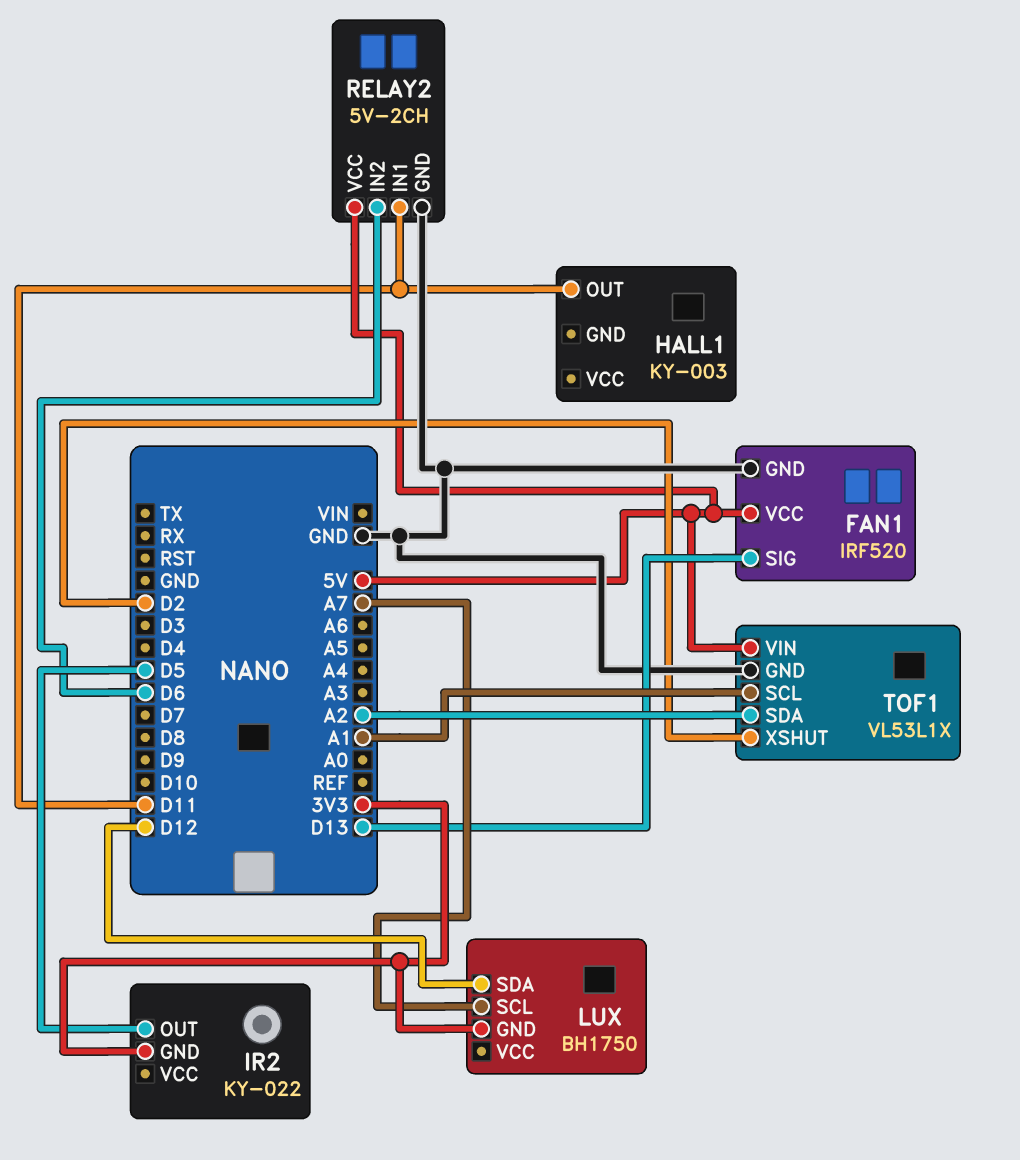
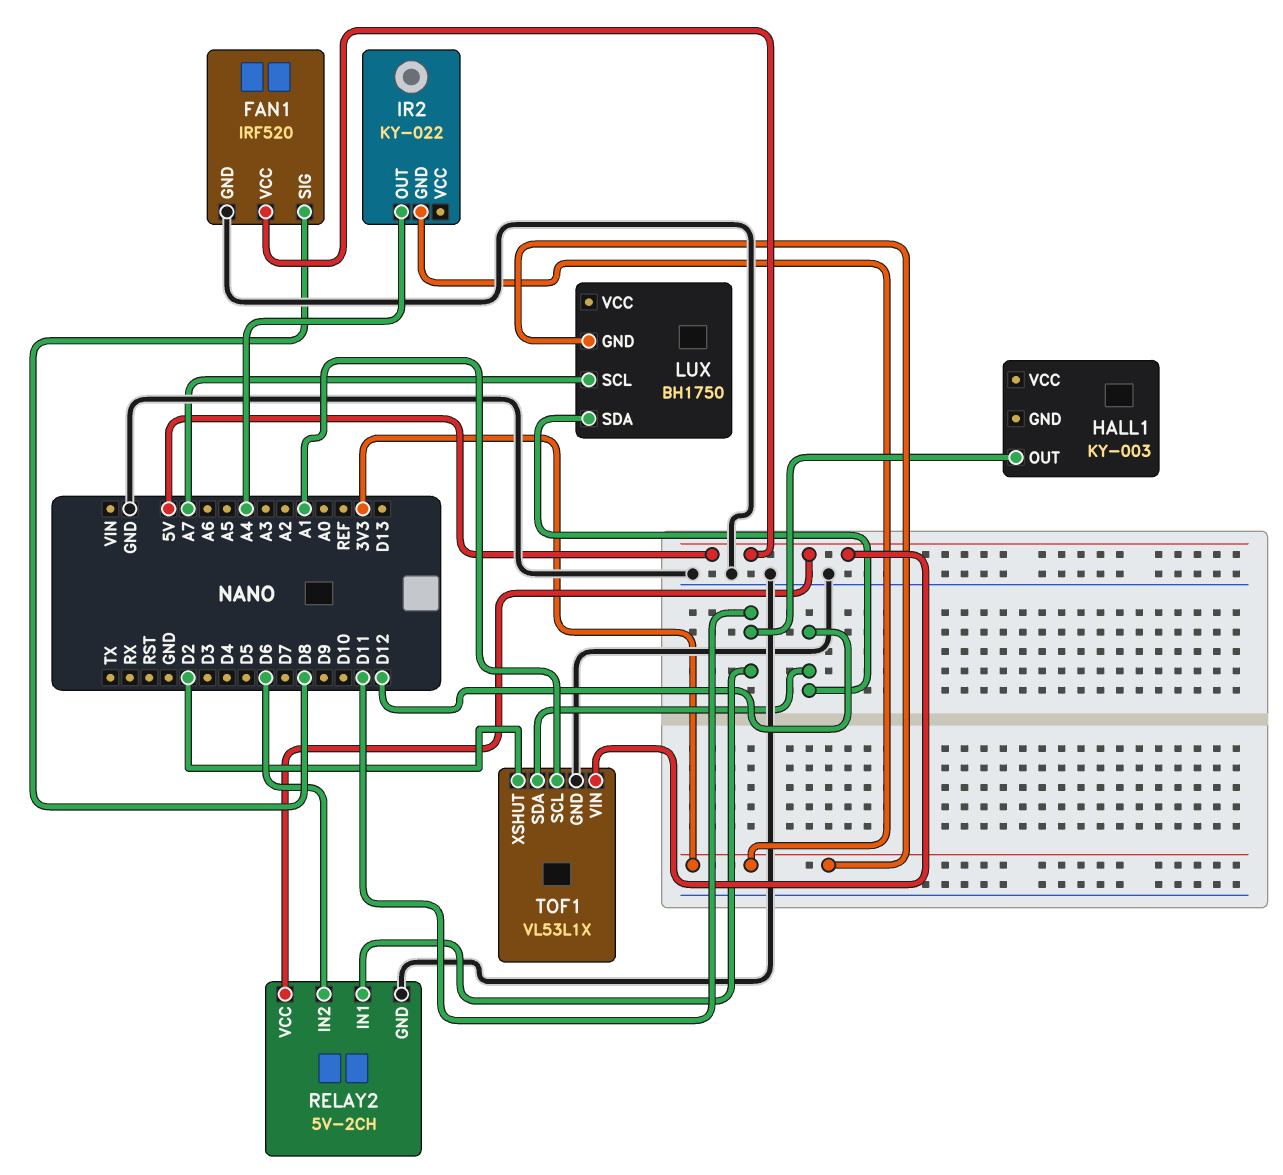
FAN1 pin SIG: D13 -> D8
IR2 pin OUT: D5 -> A4
TOF1 pin SDA: A2 -> D12

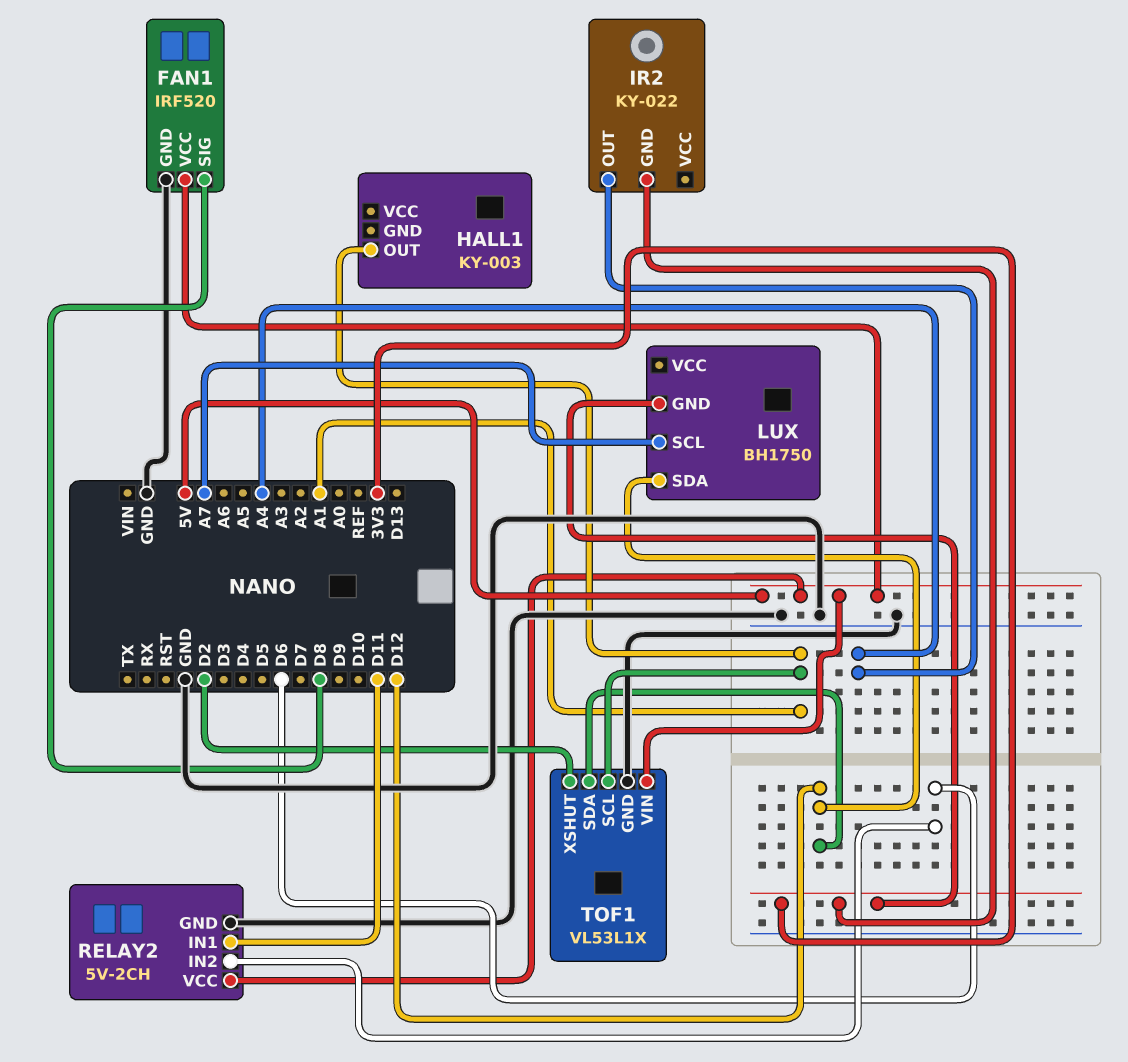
HALL1 pin OUT: D11 -> A1

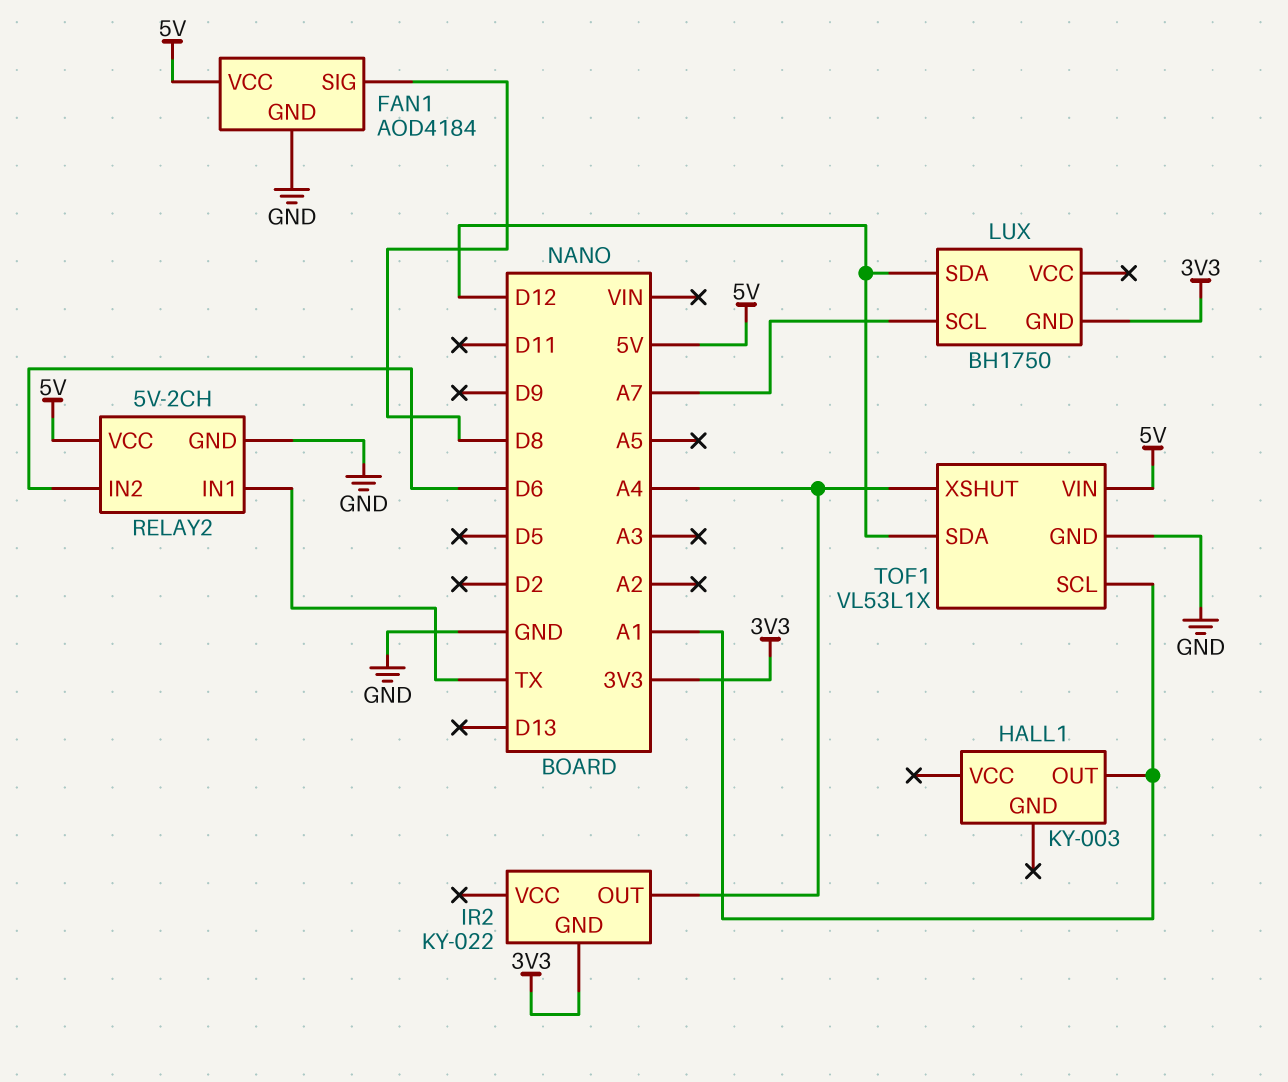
FAN1: IRF520 -> AOD4184
RELAY2 pin IN1: D11 -> TX
TOF1 pin XSHUT: D2 -> A4

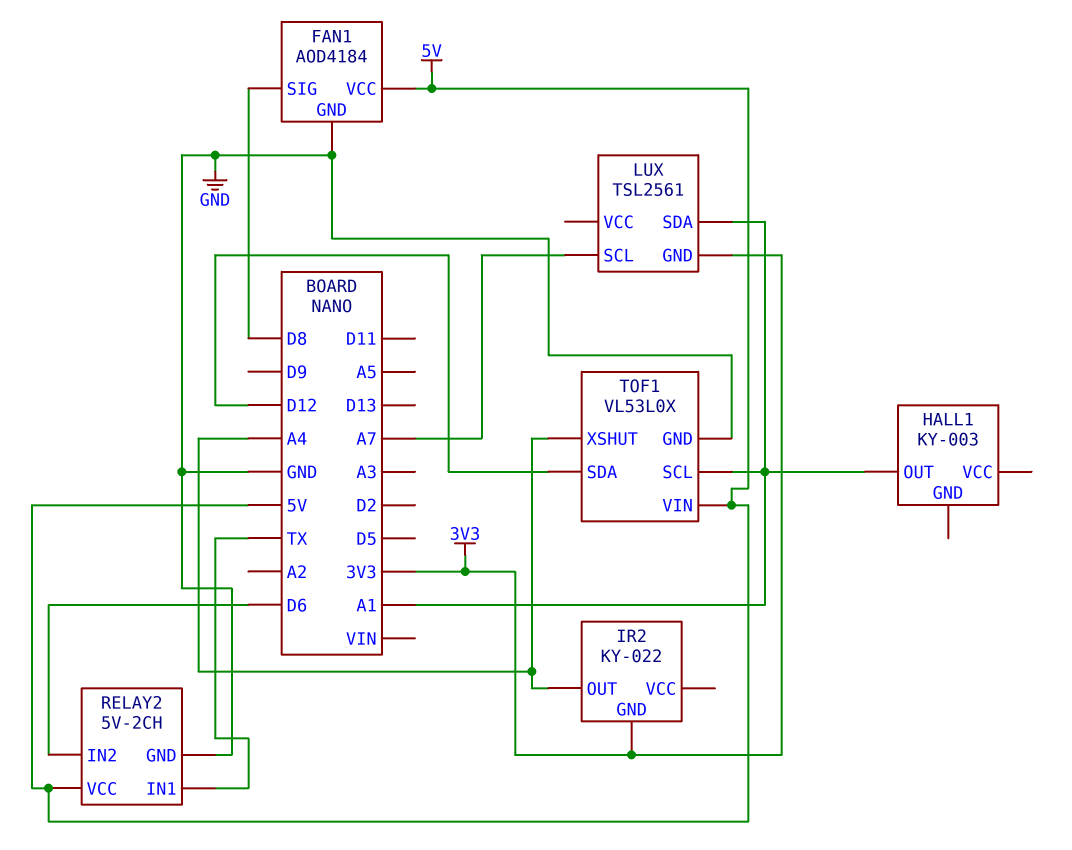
LUX: BH1750 -> TSL2561
LUX pin SDA: D12 -> A1
TOF1: VL53L1X -> VL53L0X

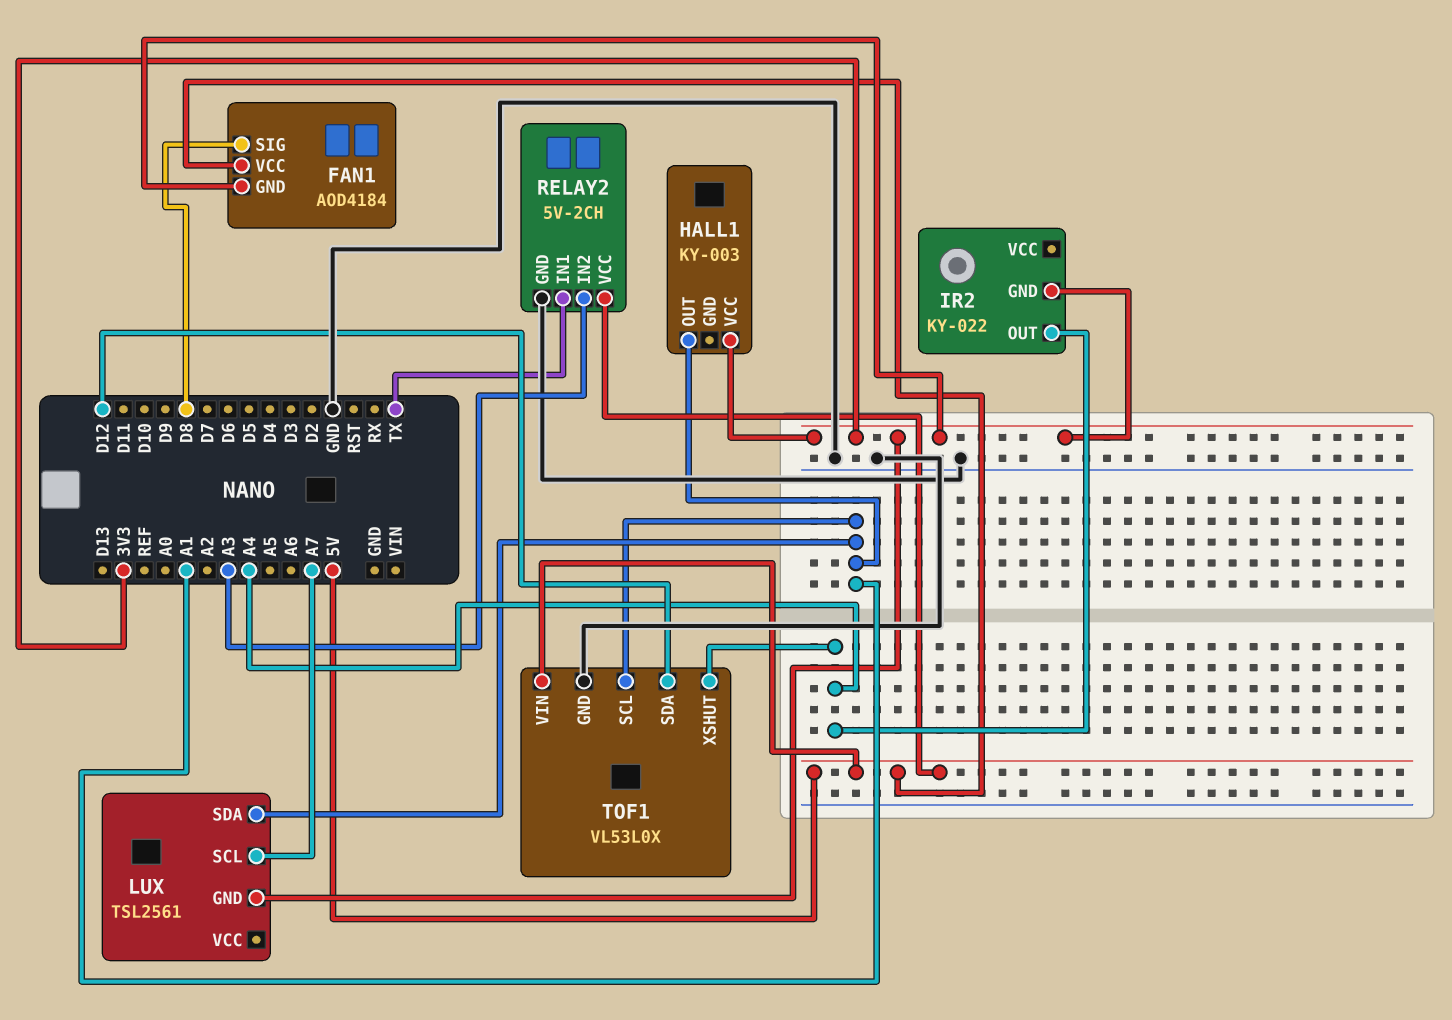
FAN1 pin GND: GND -> 3V3
HALL1 pin VCC: none -> 3V3
RELAY2 pin IN2: D6 -> A3

